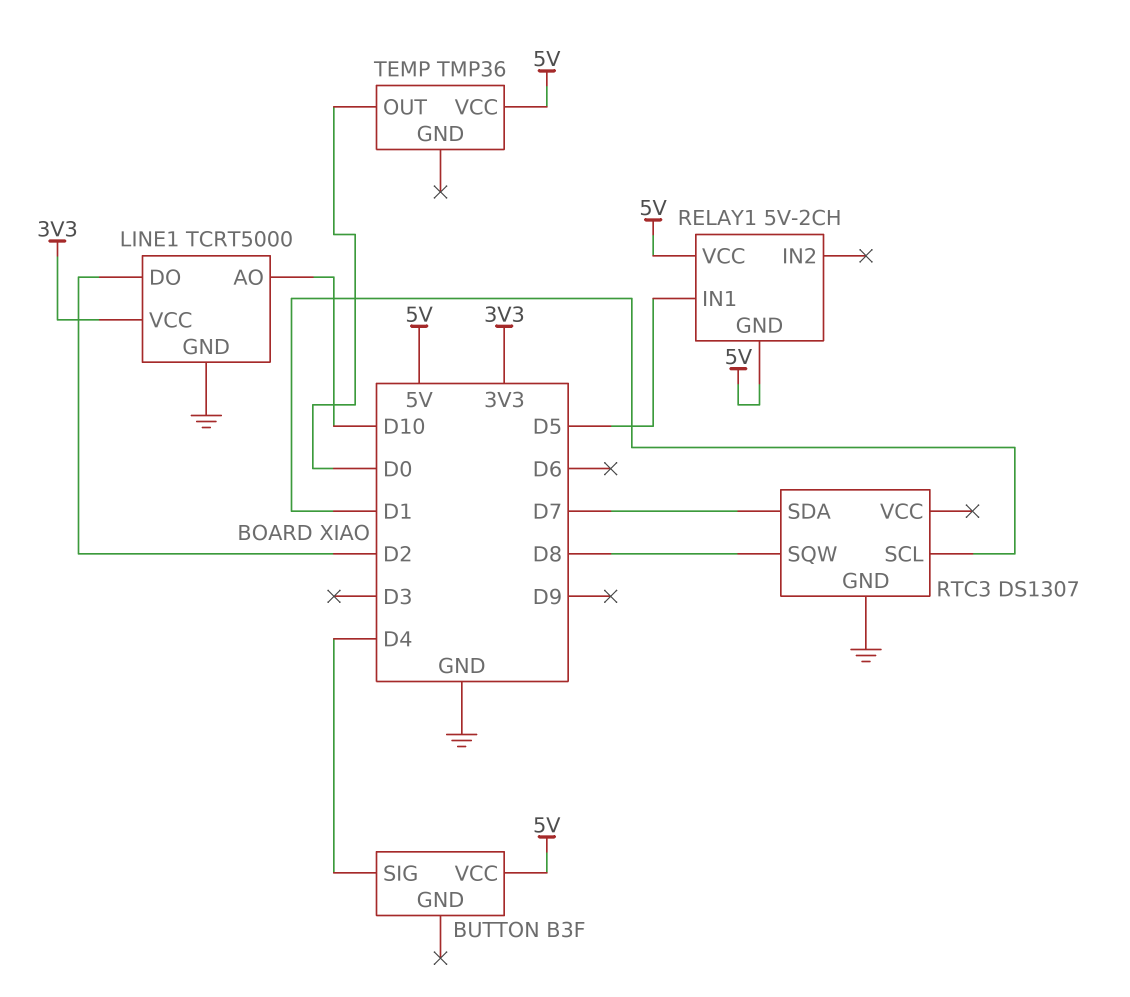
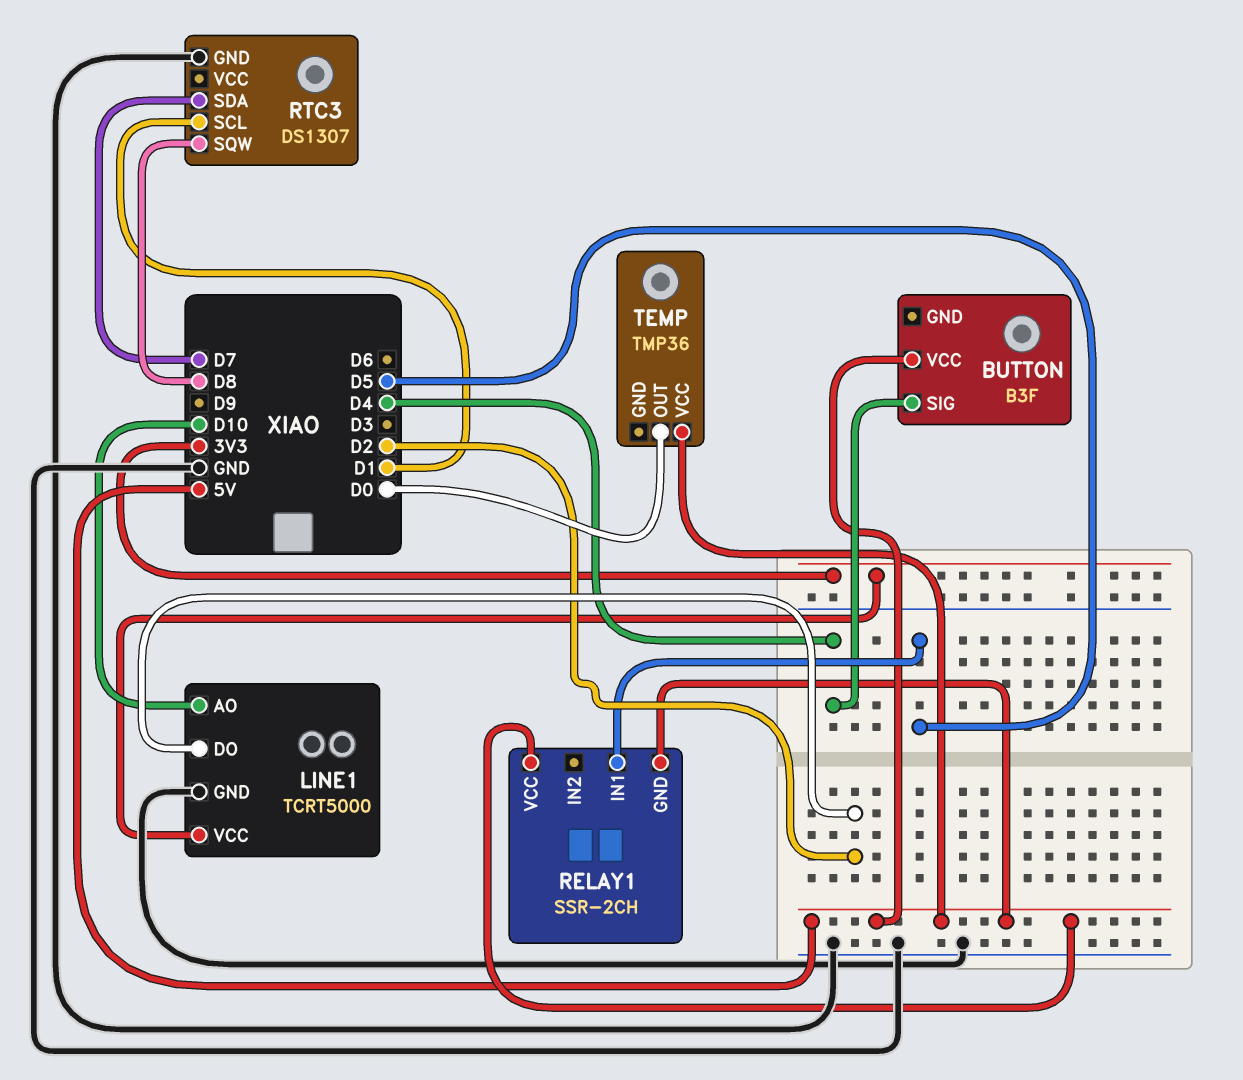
RELAY1: 5V-2CH -> SSR-2CH

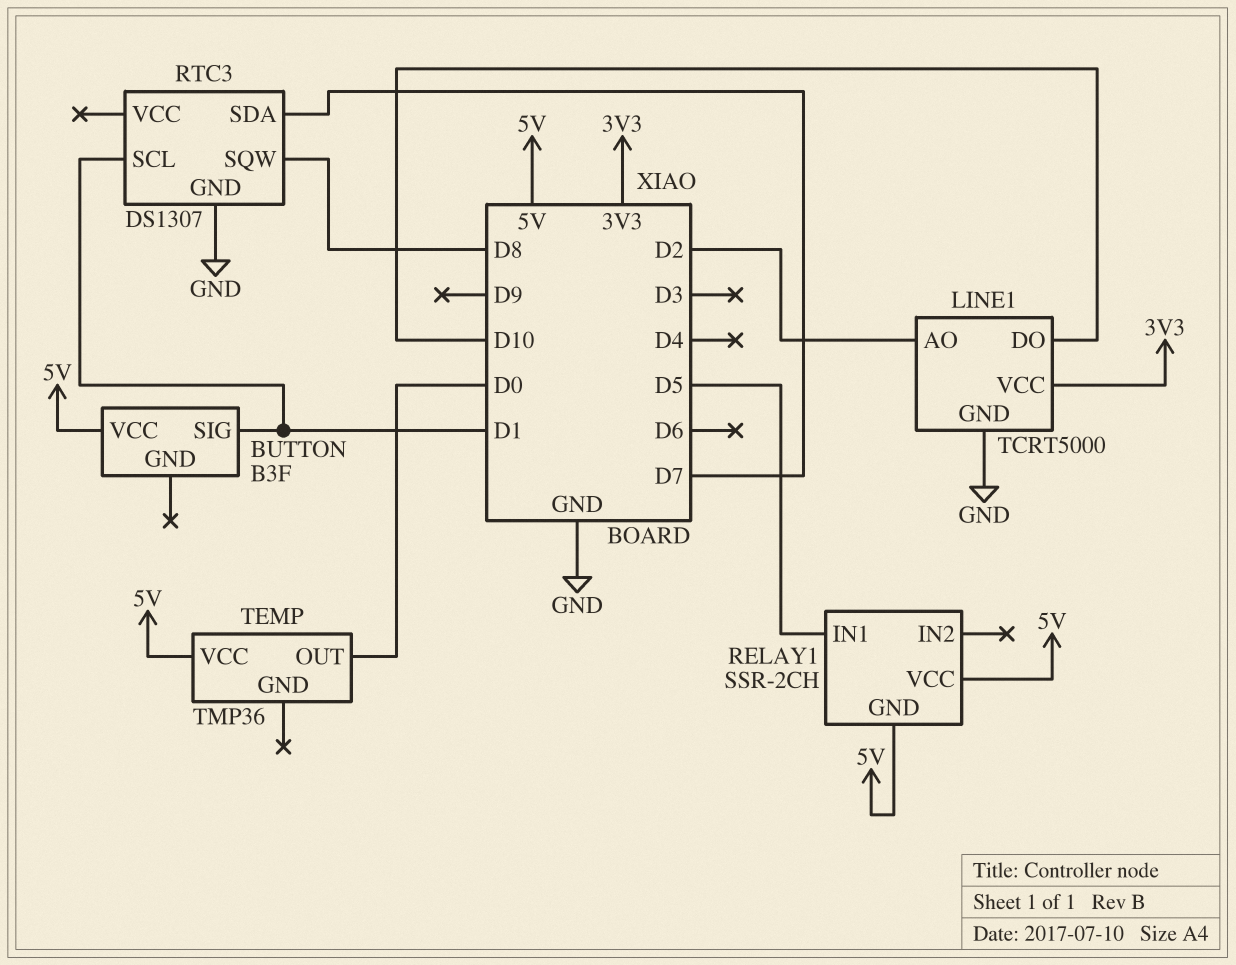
BUTTON pin SIG: D4 -> D1
LINE1 pin AO: D10 -> D2
LINE1 pin DO: D2 -> D10

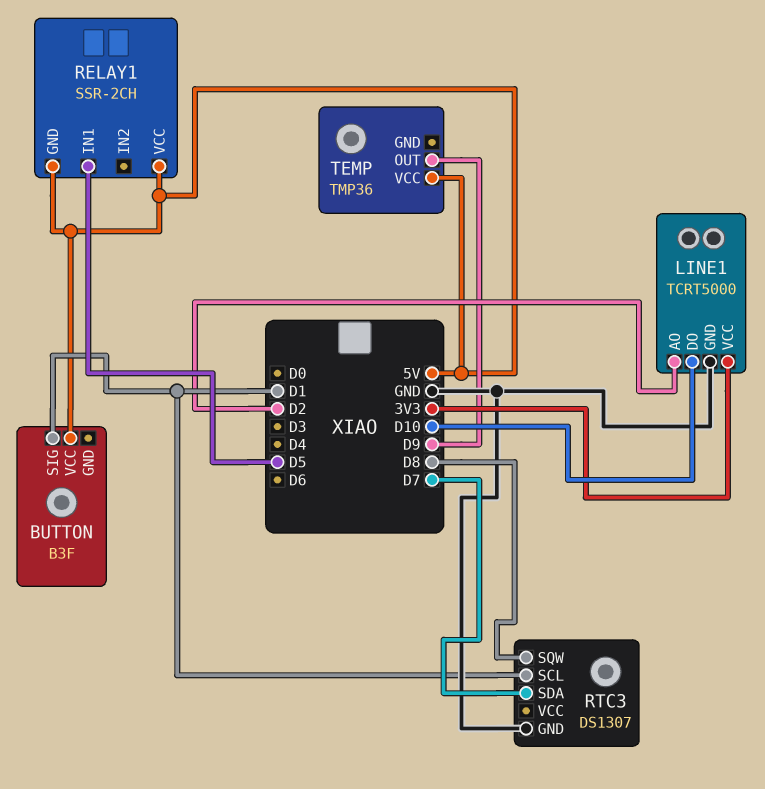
TEMP pin OUT: D0 -> D9

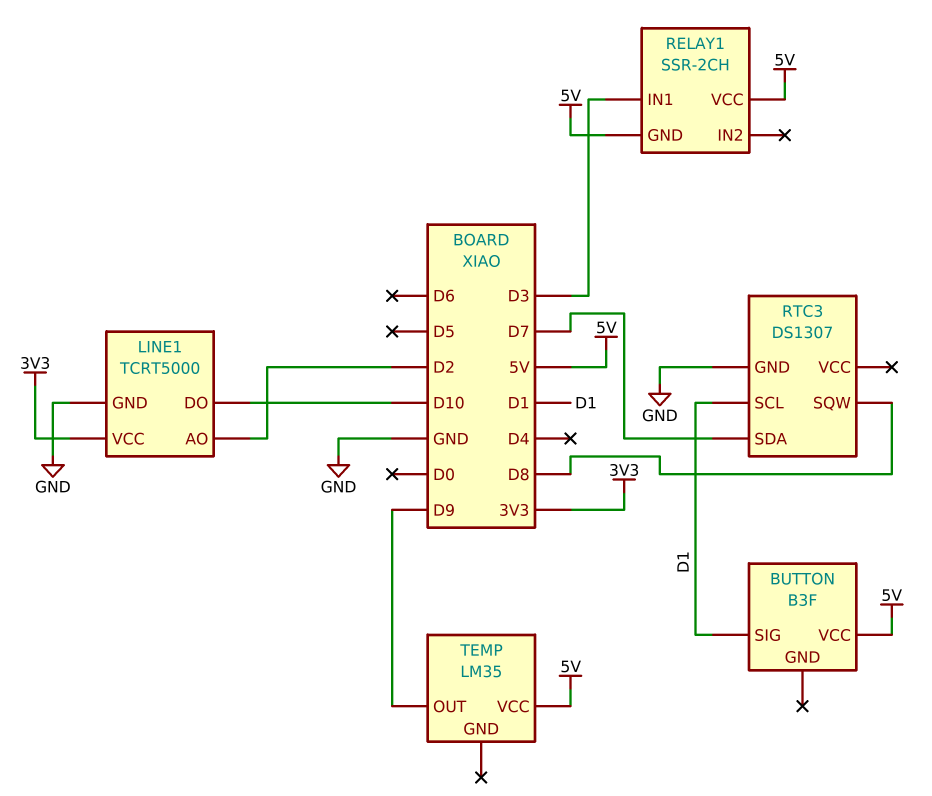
RELAY1 pin IN1: D5 -> D3
TEMP: TMP36 -> LM35

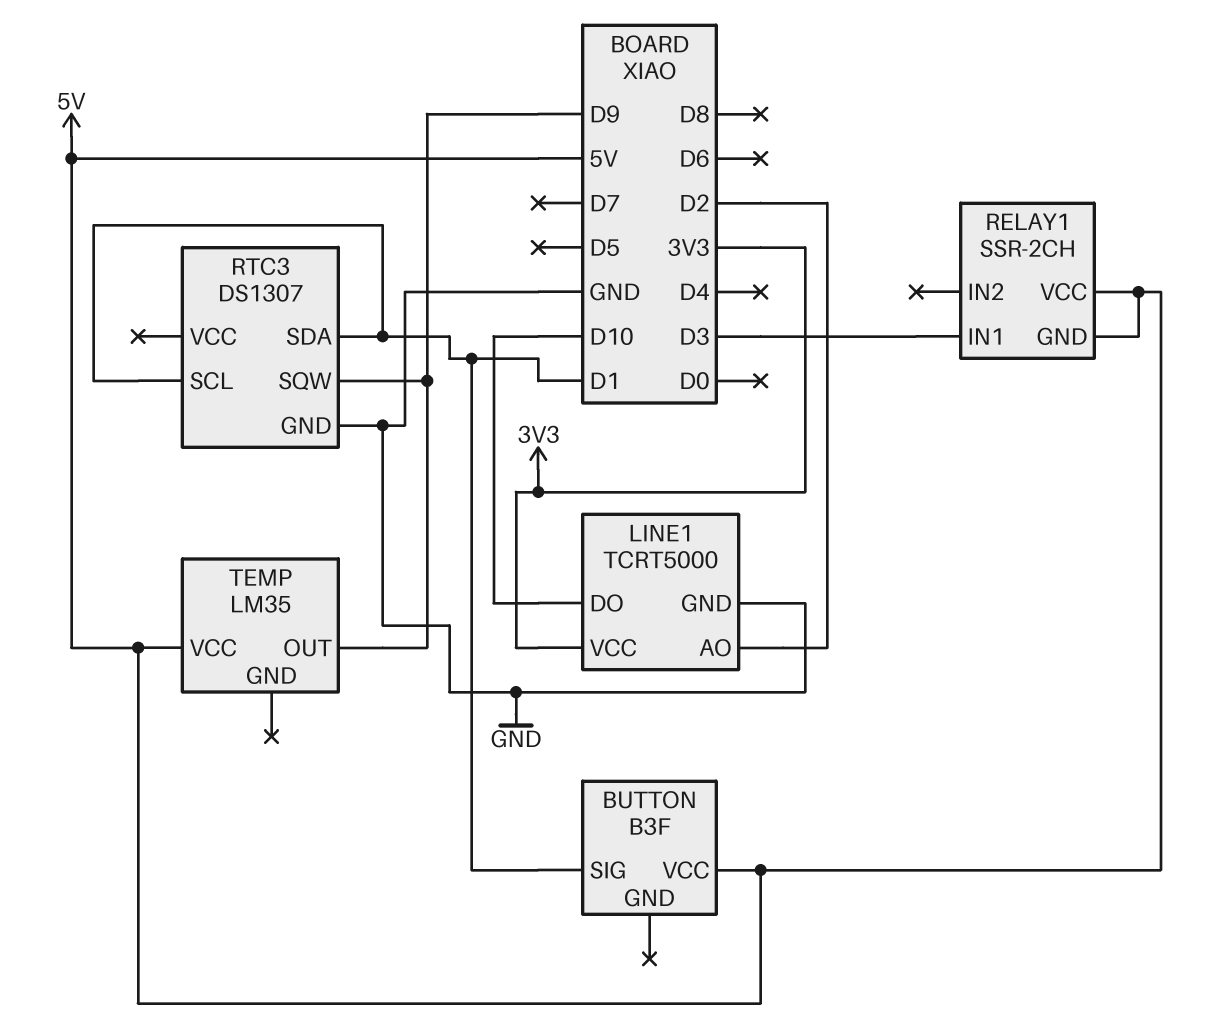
RTC3 pin SDA: D7 -> D1
RTC3 pin SQW: D8 -> D9

